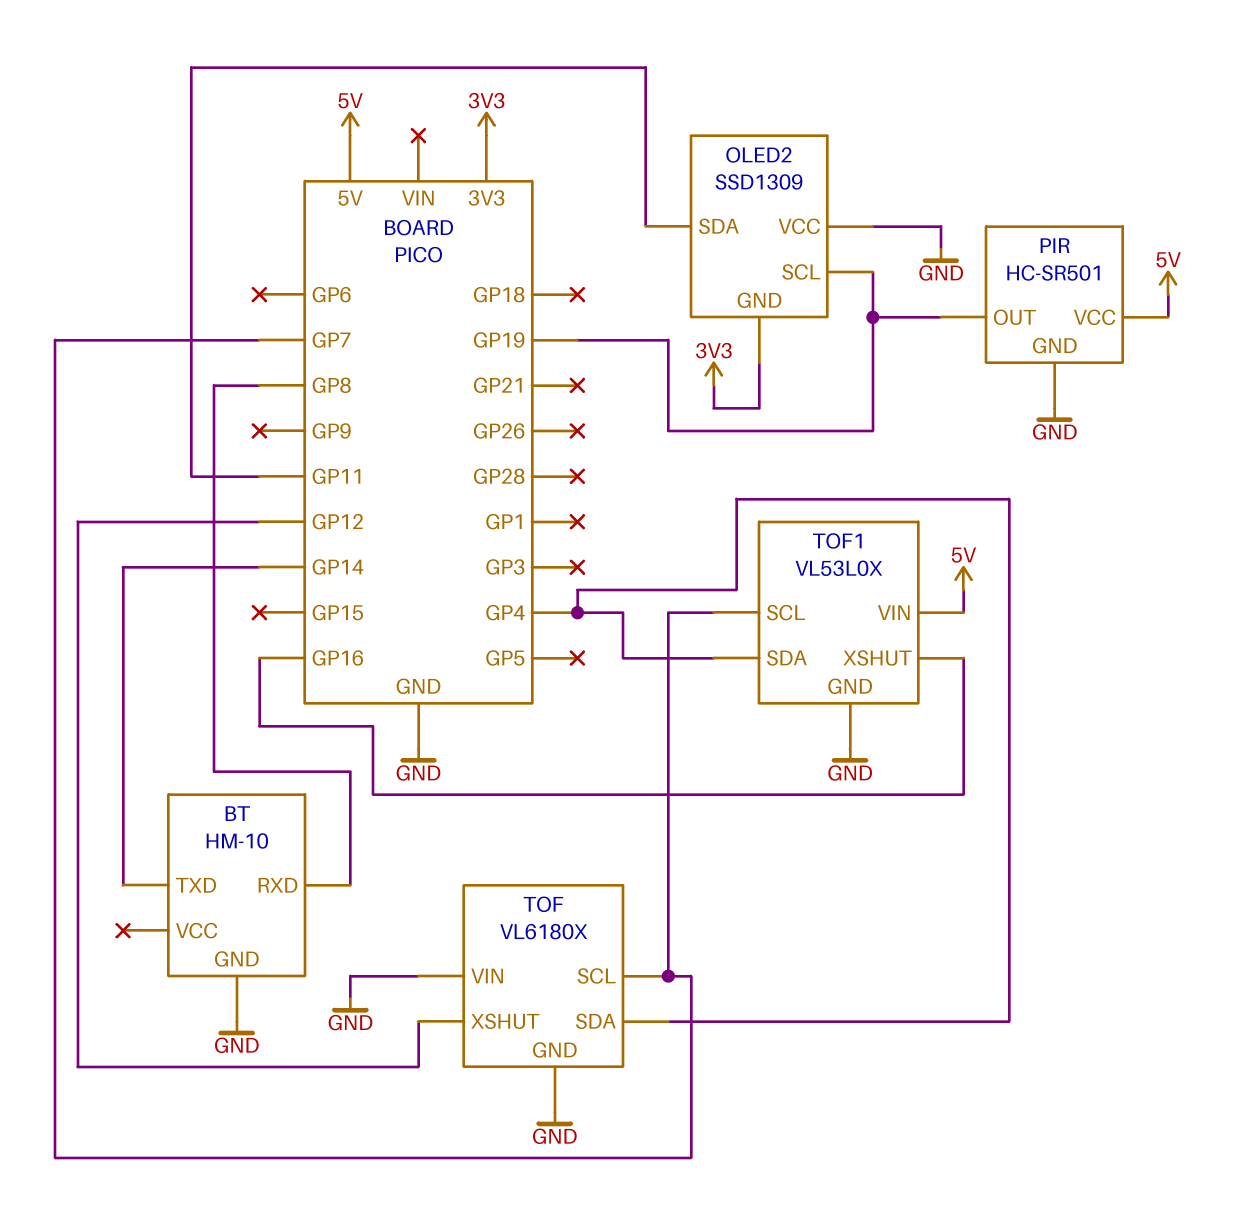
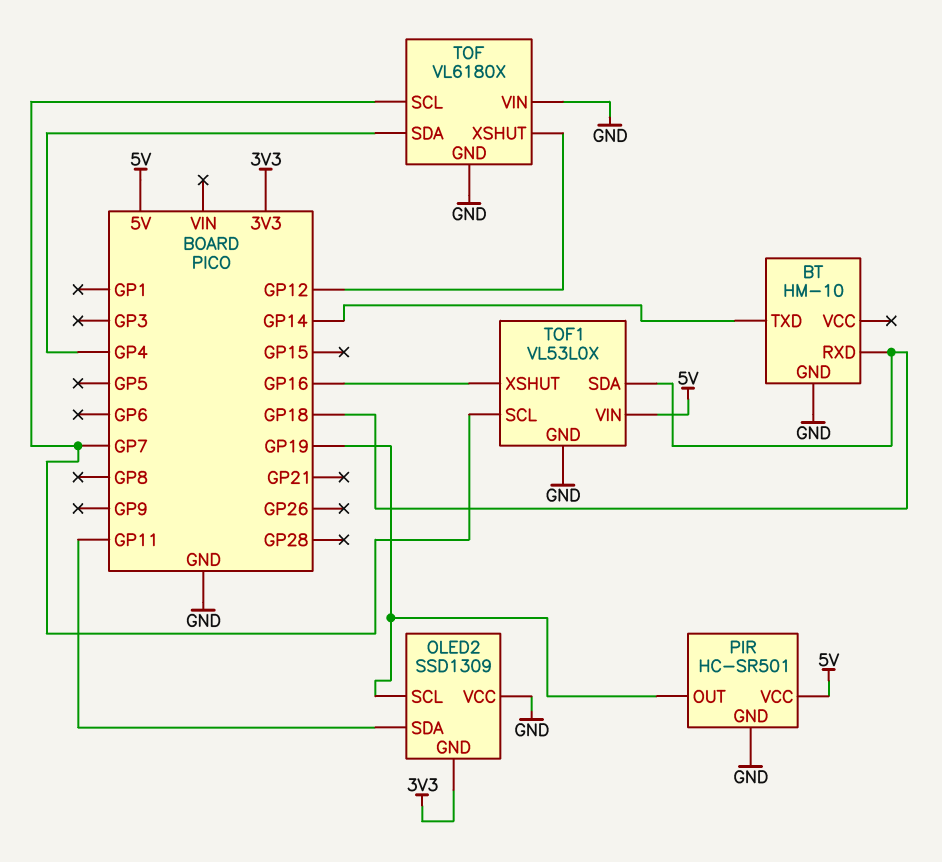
BT pin RXD: GP8 -> GP18
TOF1 pin SDA: GP4 -> GP18

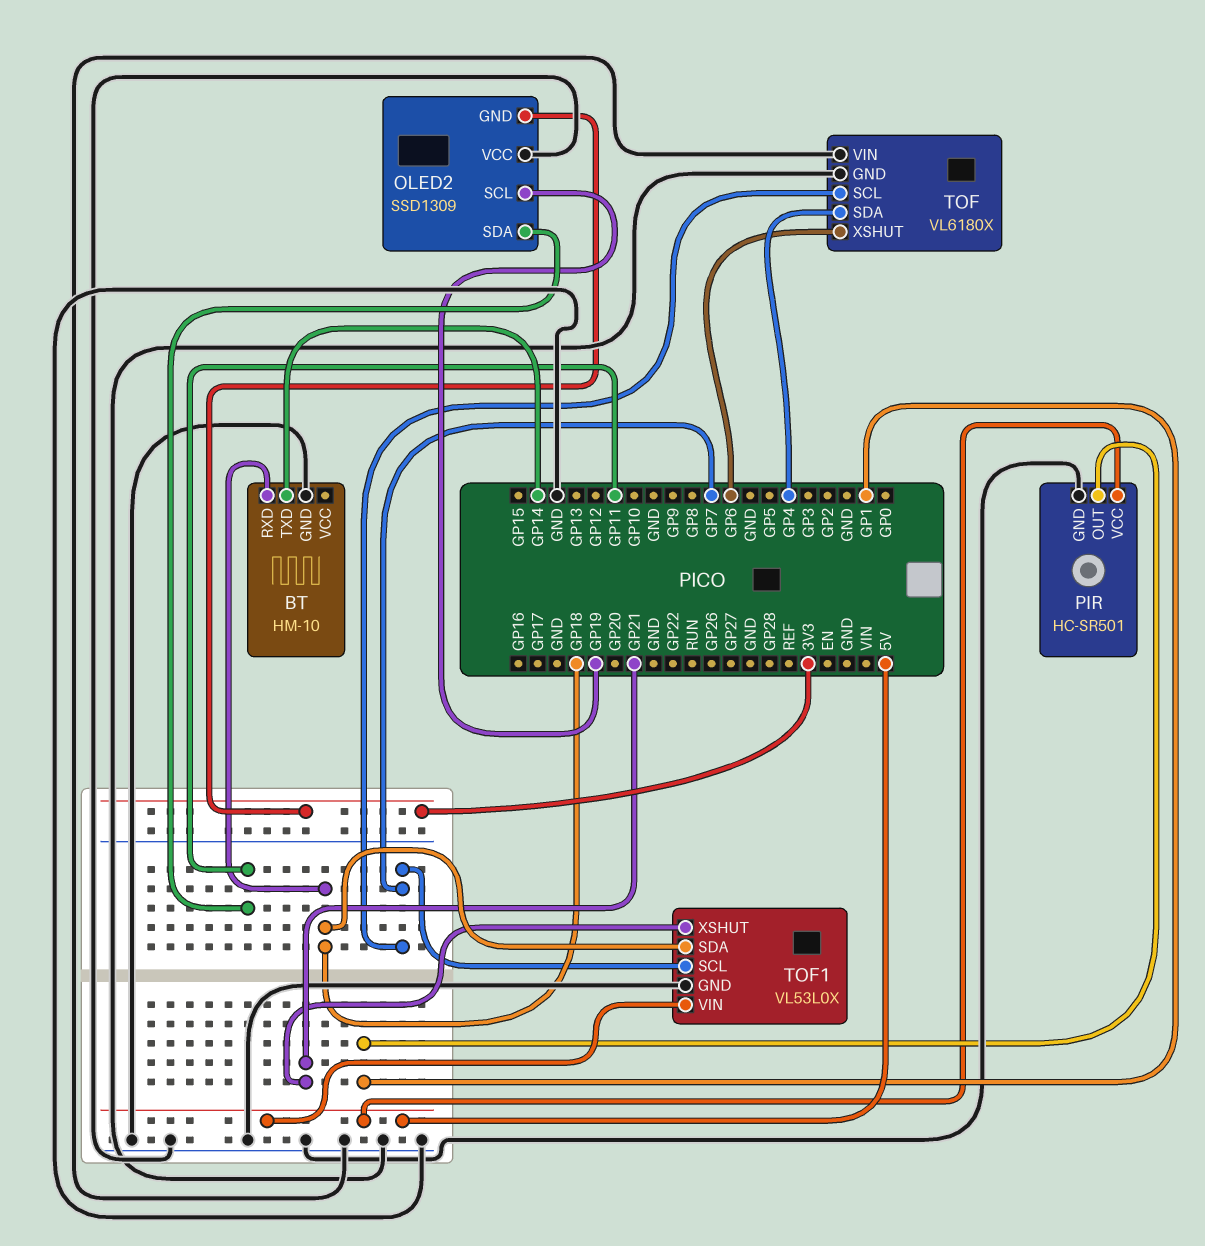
PIR pin OUT: GP19 -> GP1
TOF pin XSHUT: GP12 -> GP6
TOF1 pin XSHUT: GP16 -> GP21

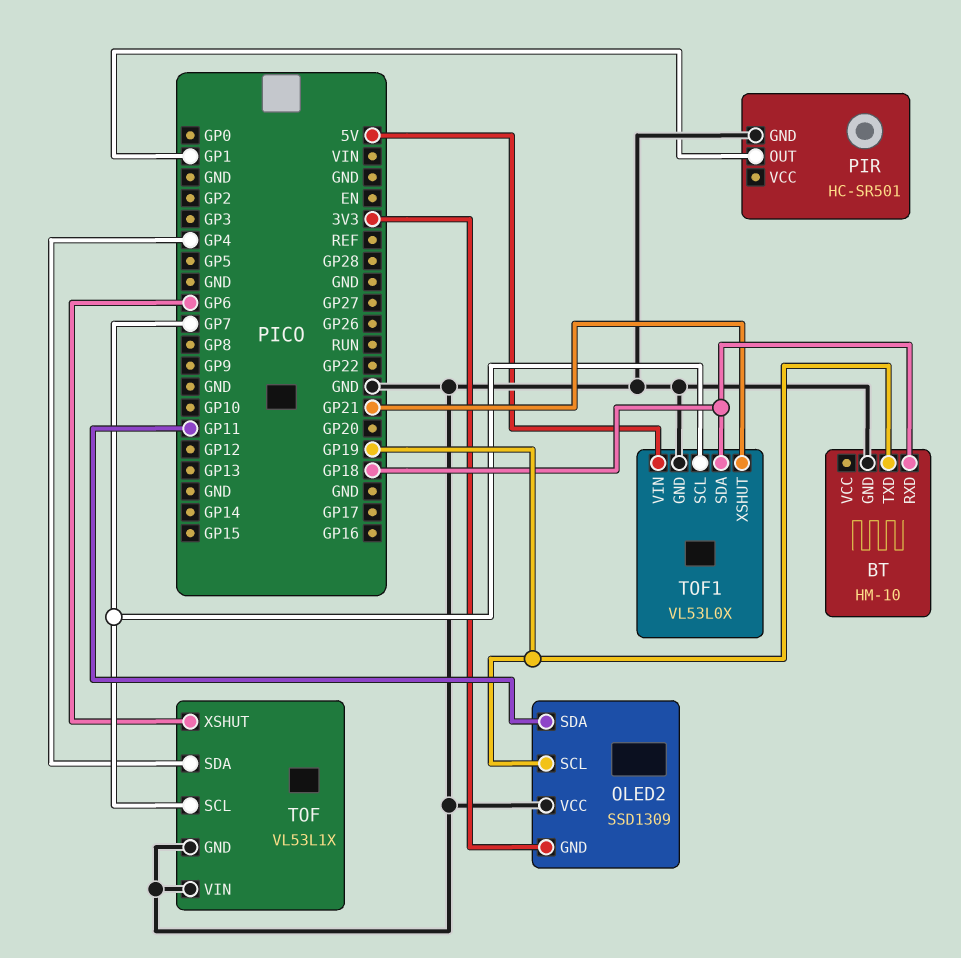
BT pin TXD: GP14 -> GP19
PIR pin VCC: 5V -> none
TOF: VL6180X -> VL53L1X

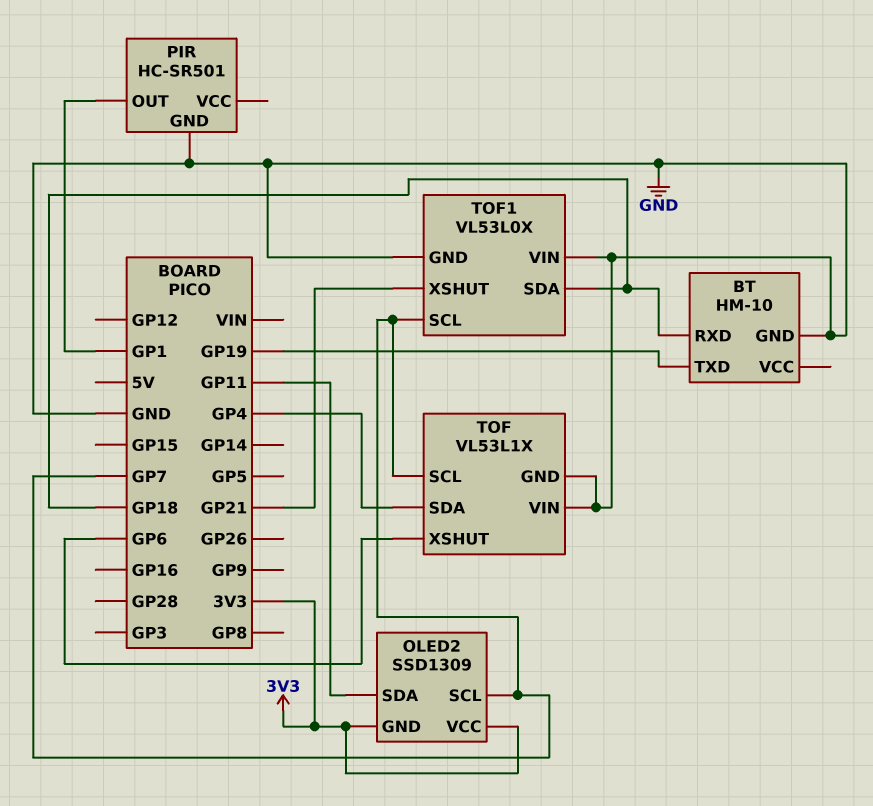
OLED2 pin SCL: GP19 -> GP7
OLED2 pin VCC: GND -> 3V3
TOF1 pin VIN: 5V -> GND

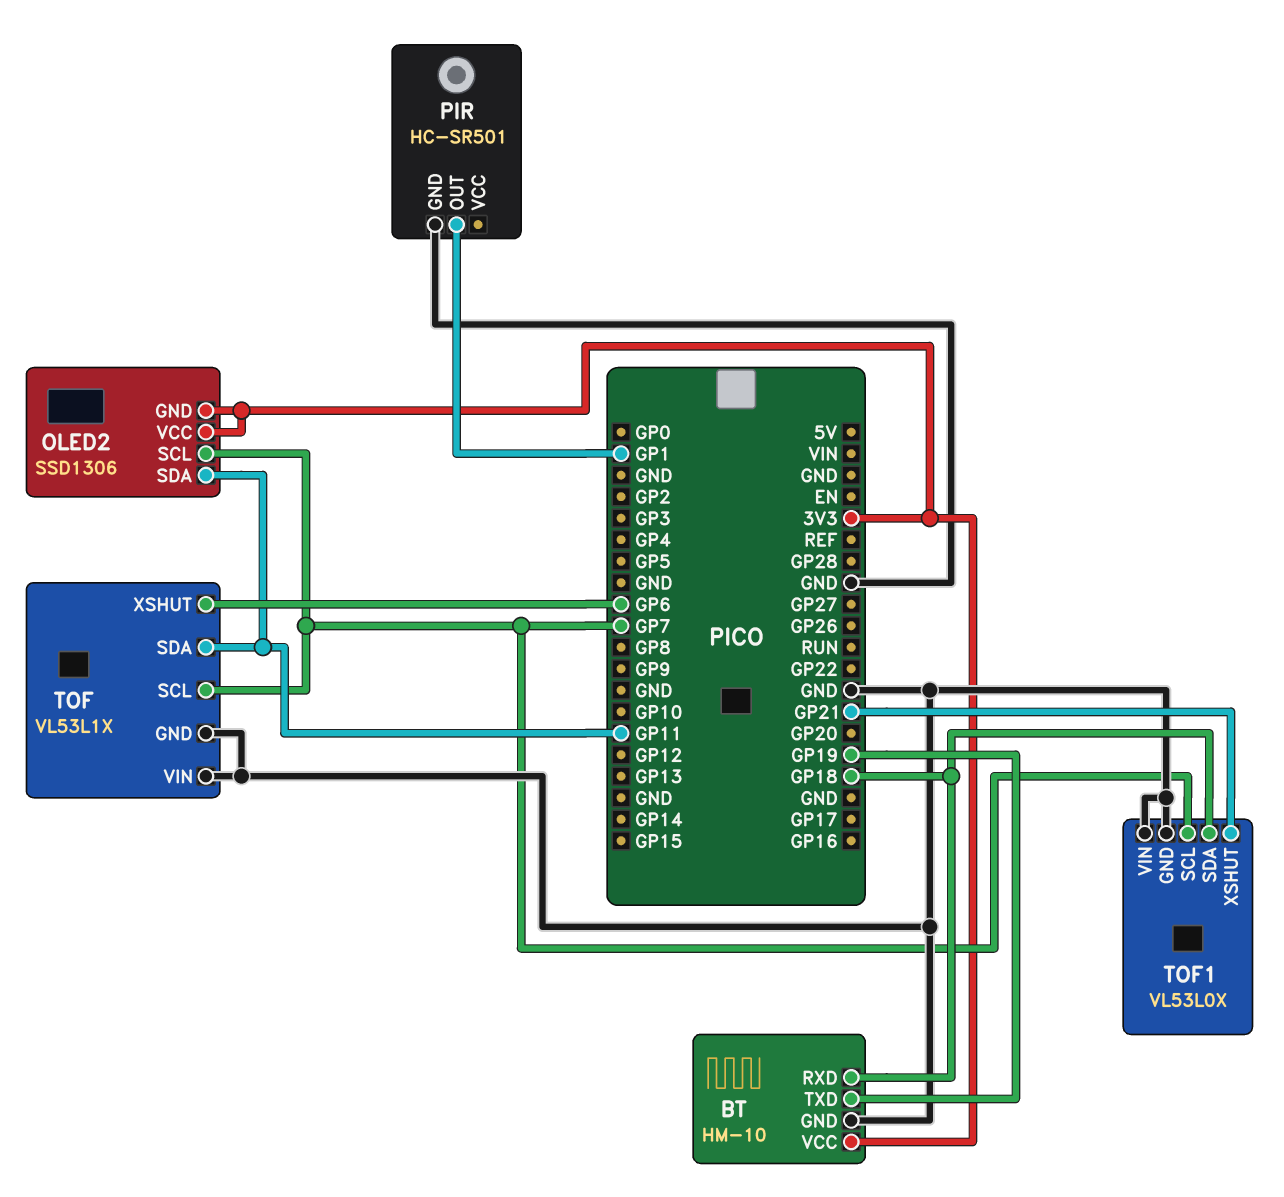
BT pin VCC: none -> 3V3
OLED2: SSD1309 -> SSD1306
TOF pin SDA: GP4 -> GP11

